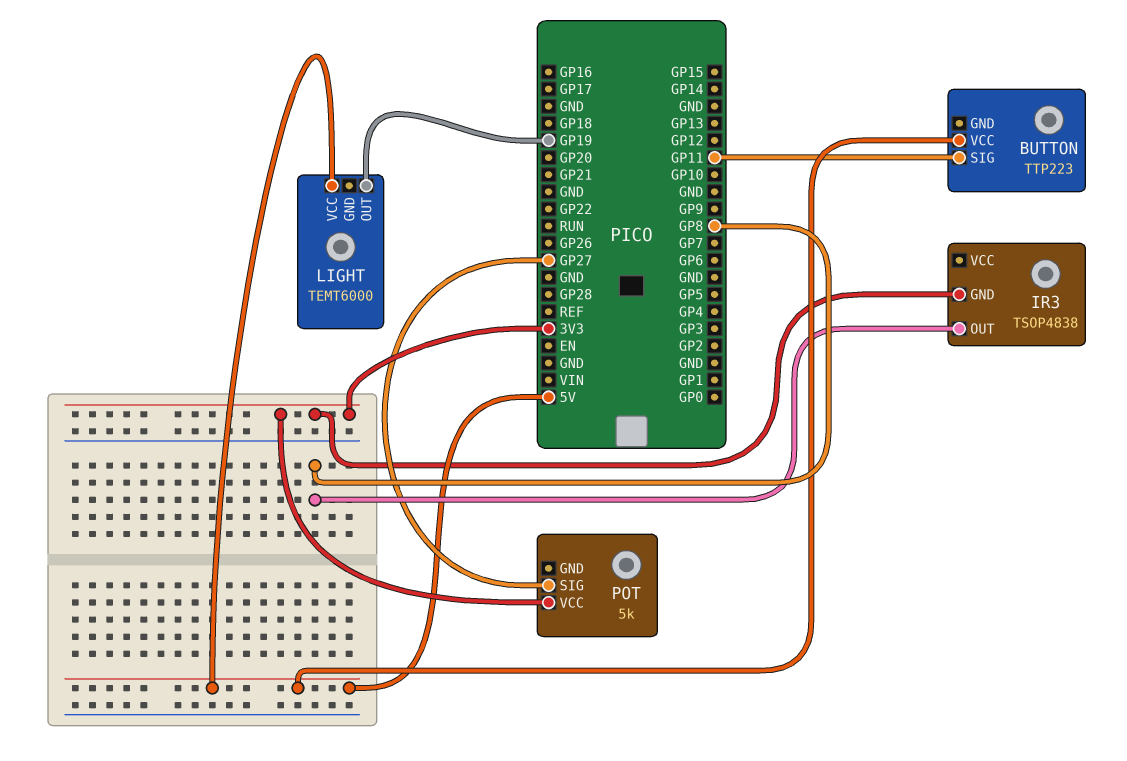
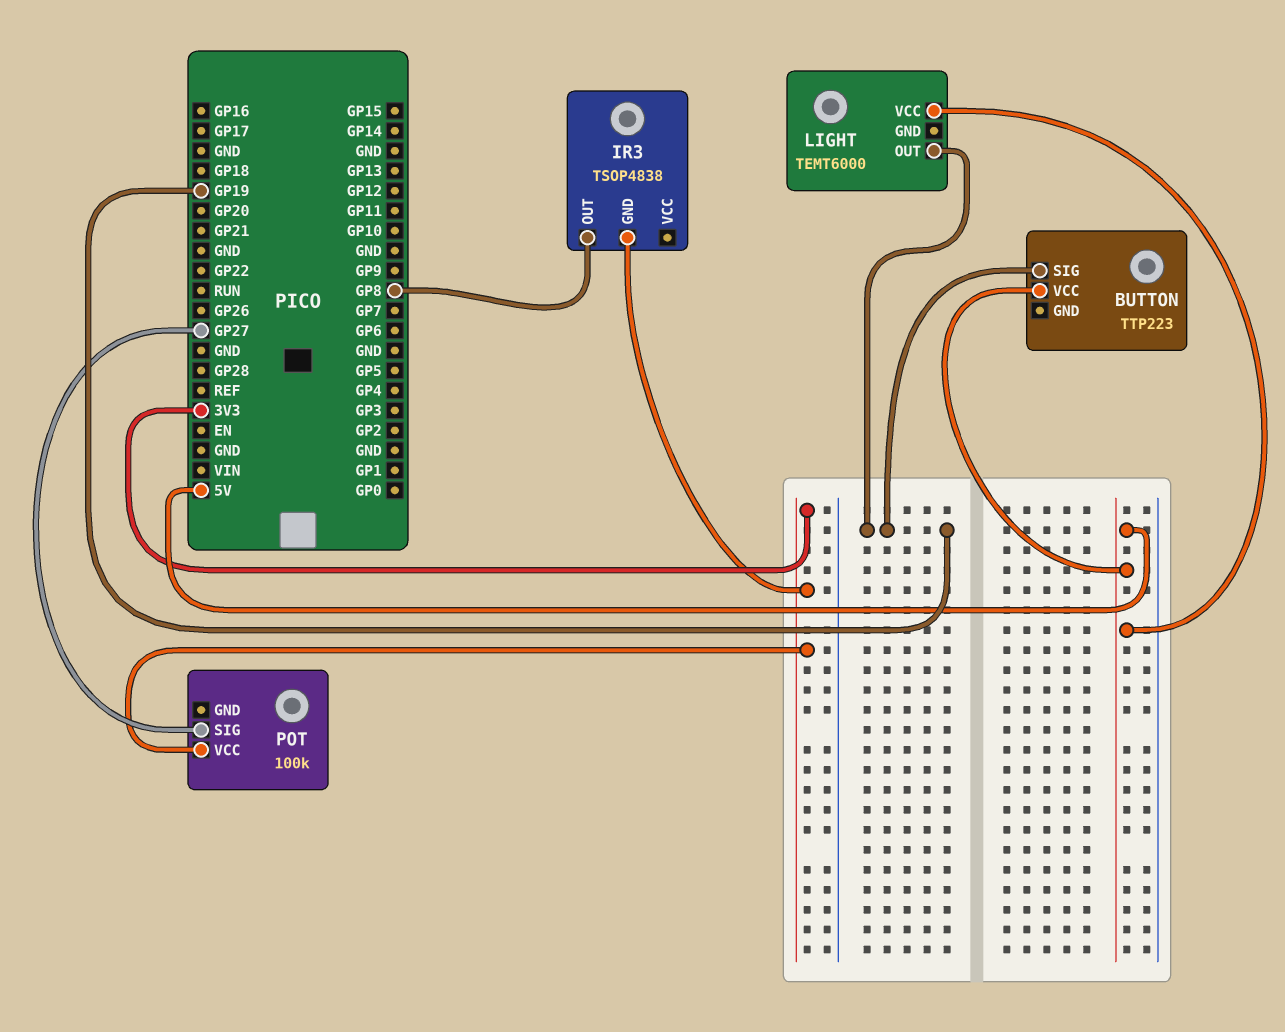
BUTTON pin SIG: GP11 -> GP19
POT: 5k -> 100k

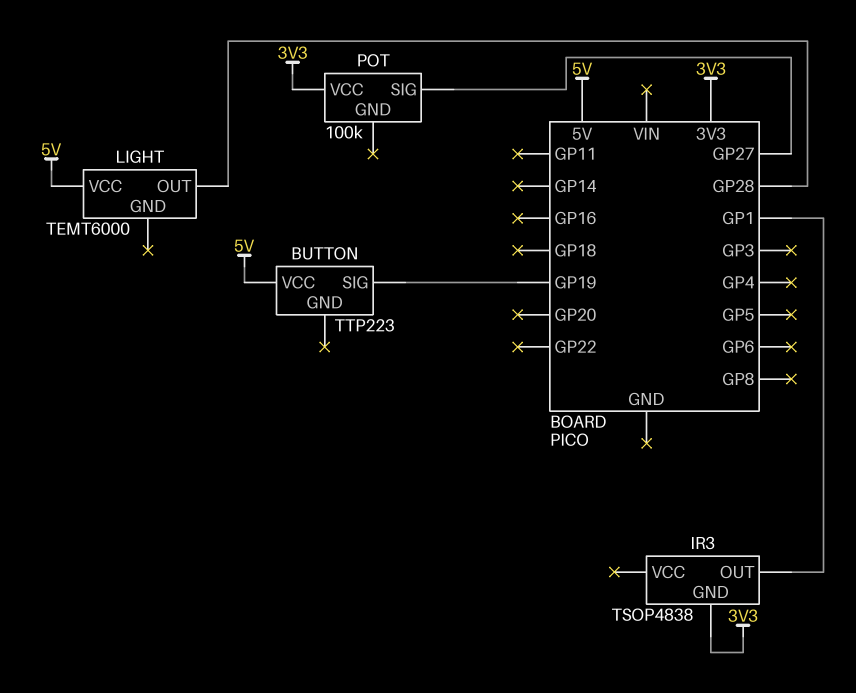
IR3 pin OUT: GP8 -> GP1
LIGHT pin OUT: GP19 -> GP28

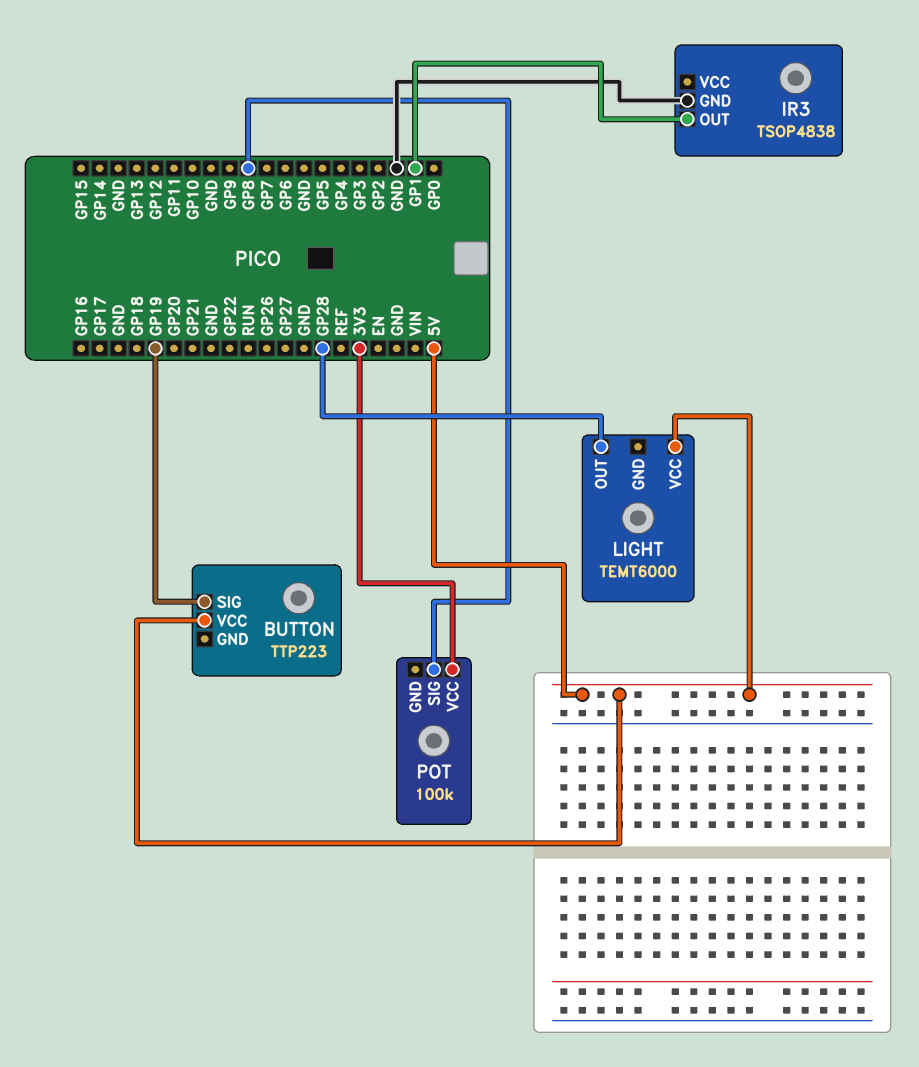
IR3 pin GND: 3V3 -> GND
POT pin SIG: GP27 -> GP8

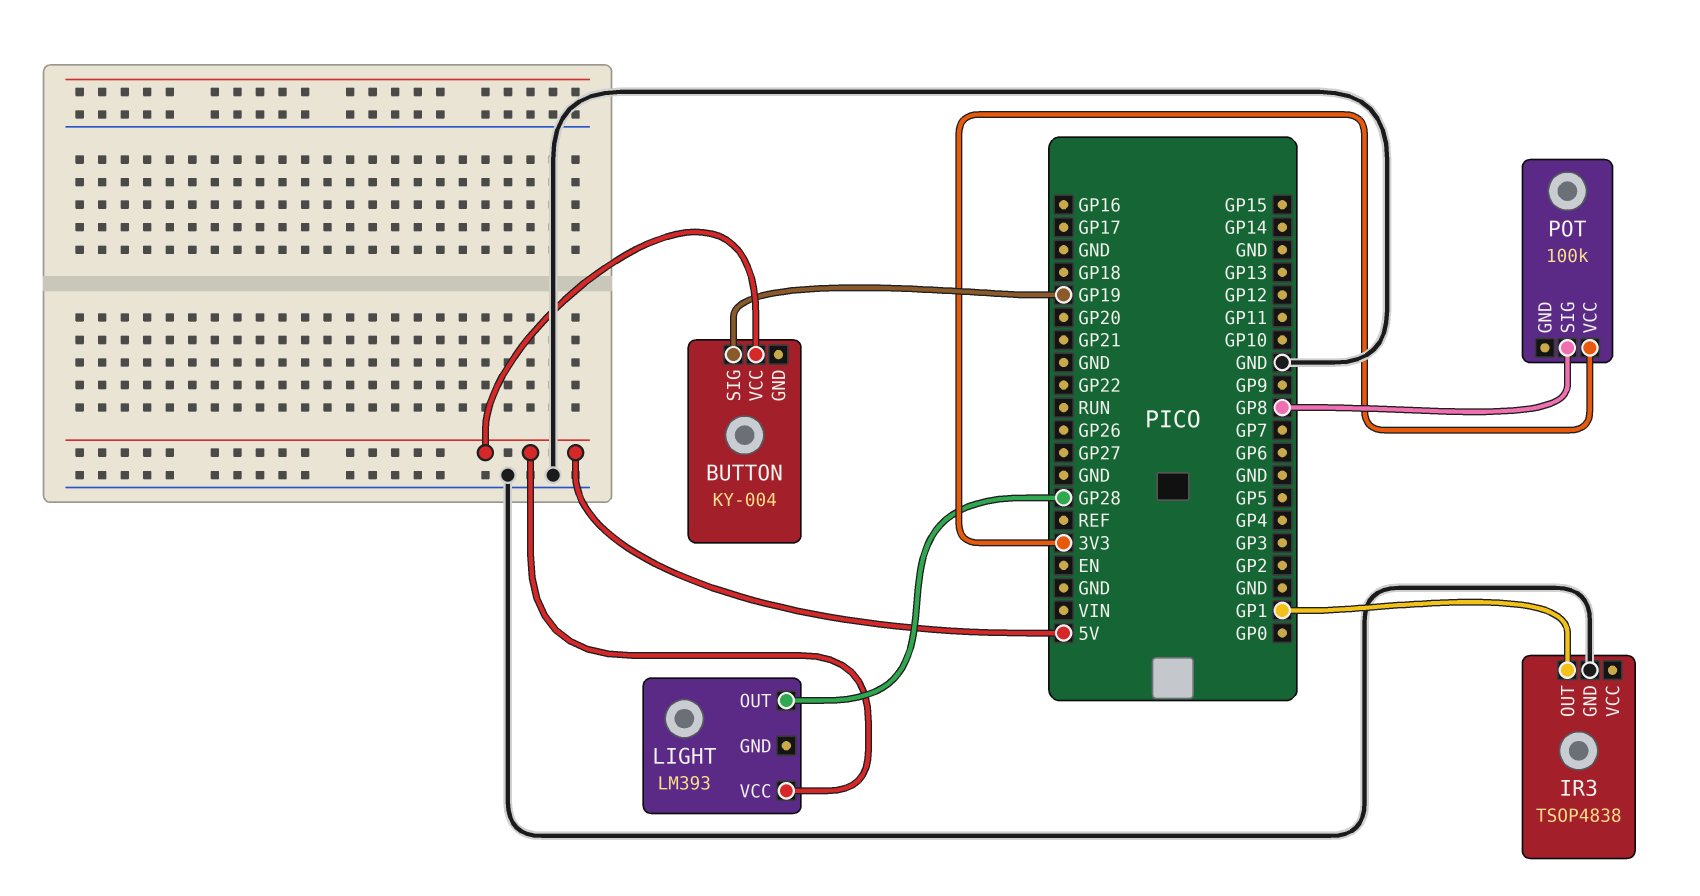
BUTTON: TTP223 -> KY-004
LIGHT: TEMT6000 -> LM393

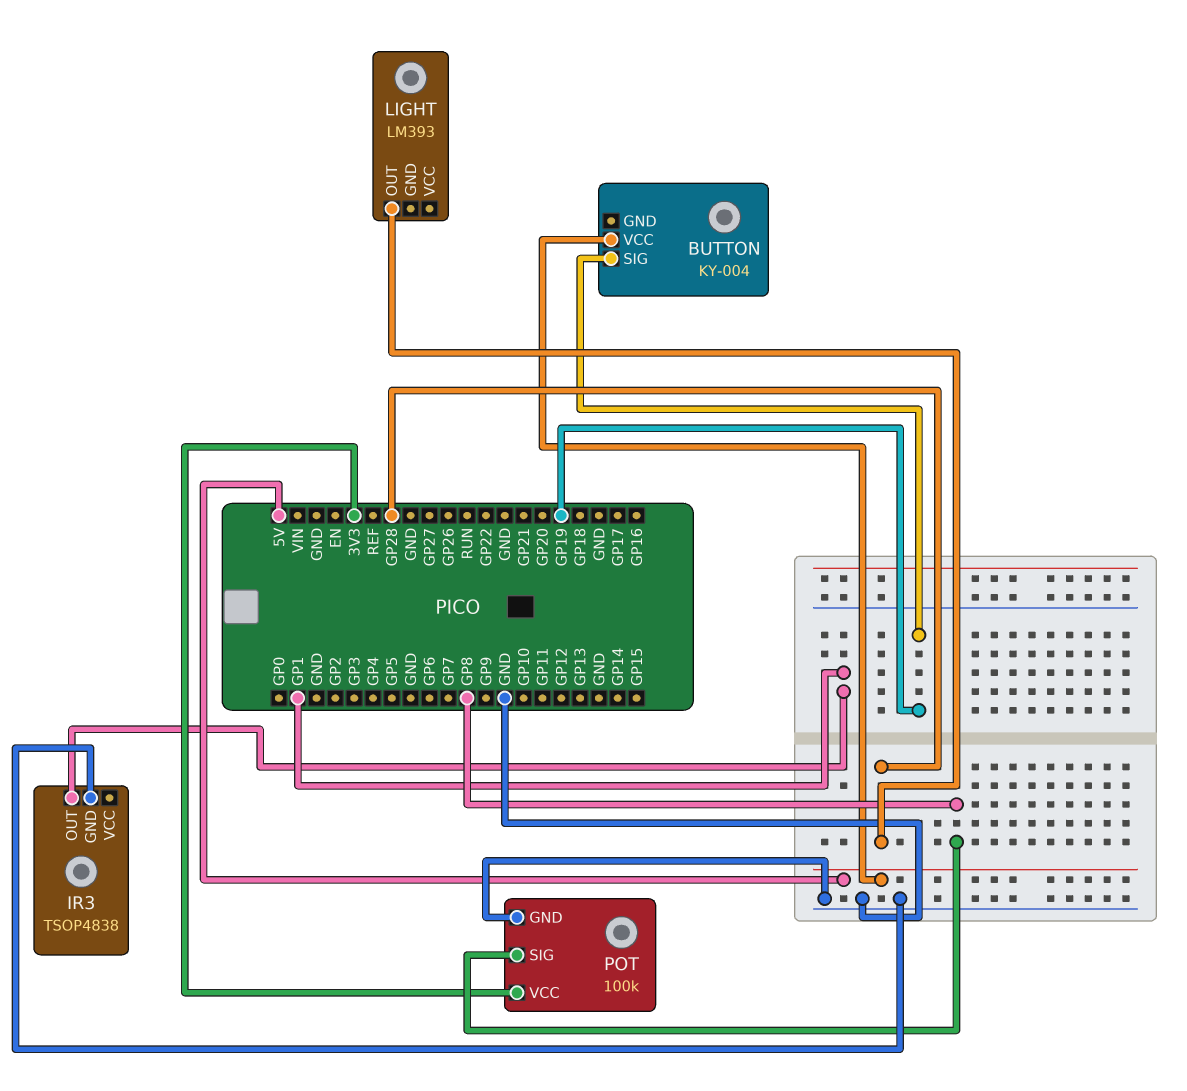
LIGHT pin VCC: 5V -> none
POT pin GND: none -> GND

